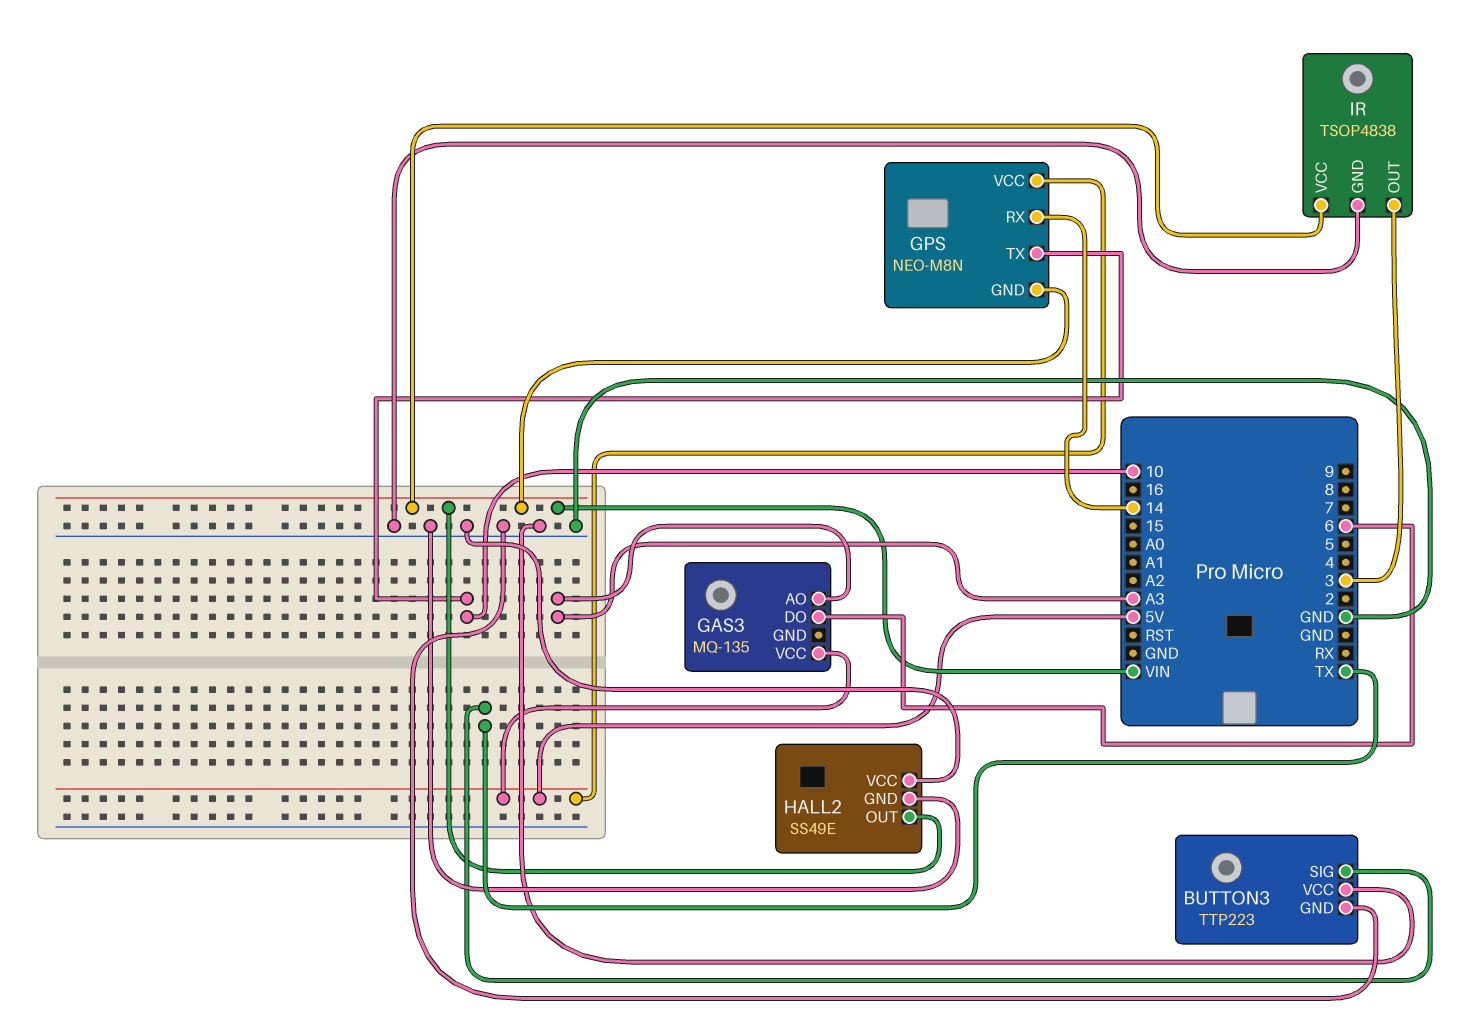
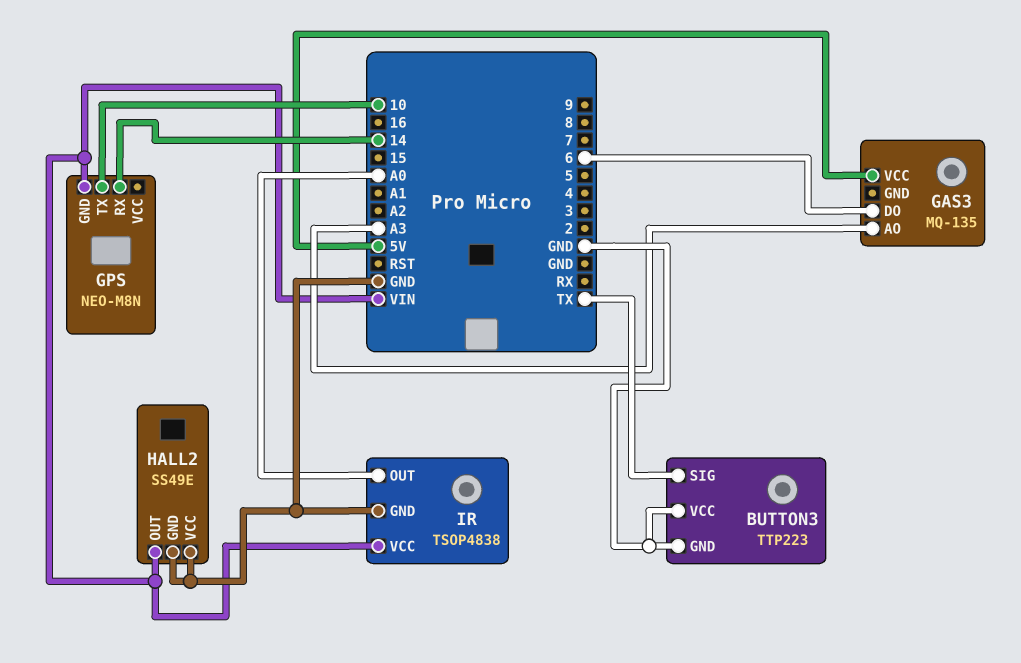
GPS pin VCC: 5V -> none
IR pin OUT: 3 -> A0

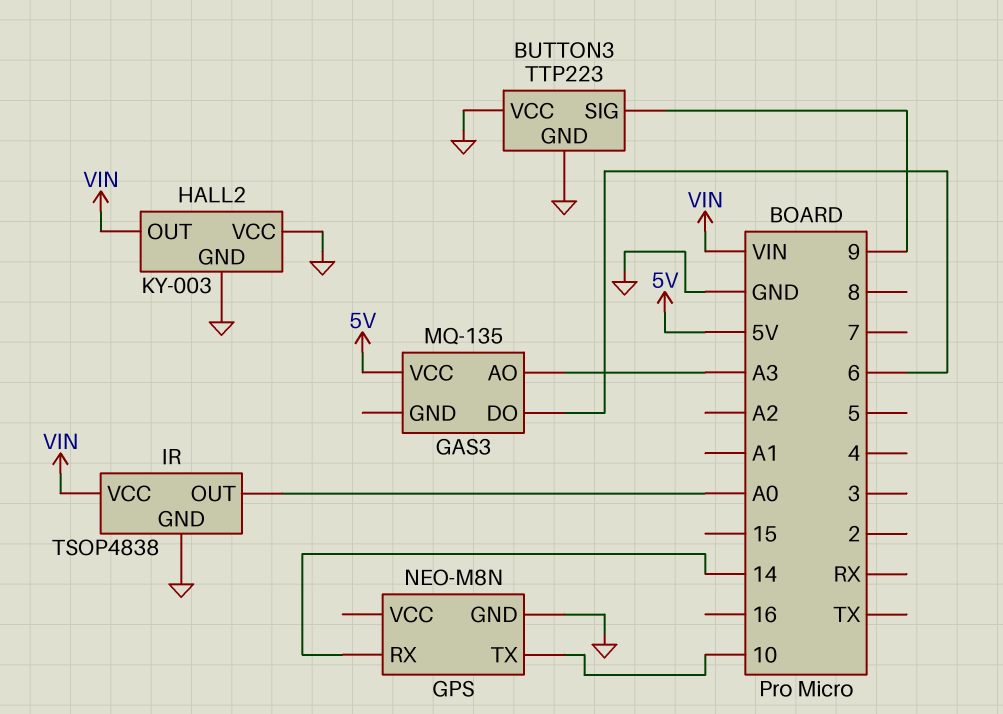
BUTTON3 pin SIG: TX -> 9
GPS pin GND: VIN -> GND
HALL2: SS49E -> KY-003

